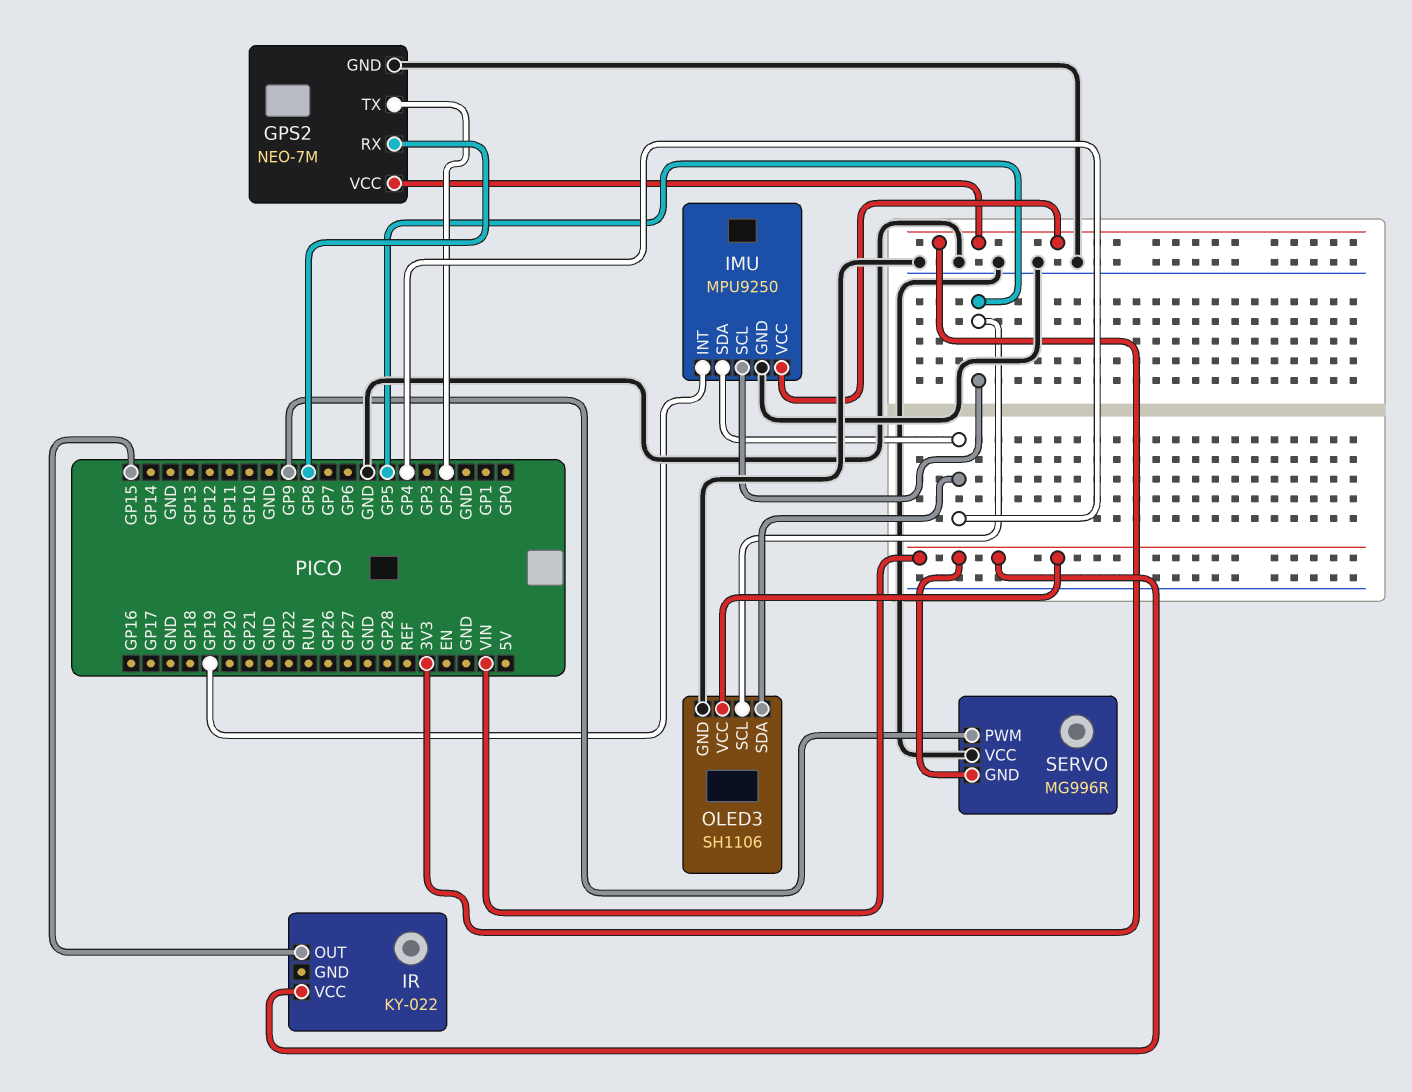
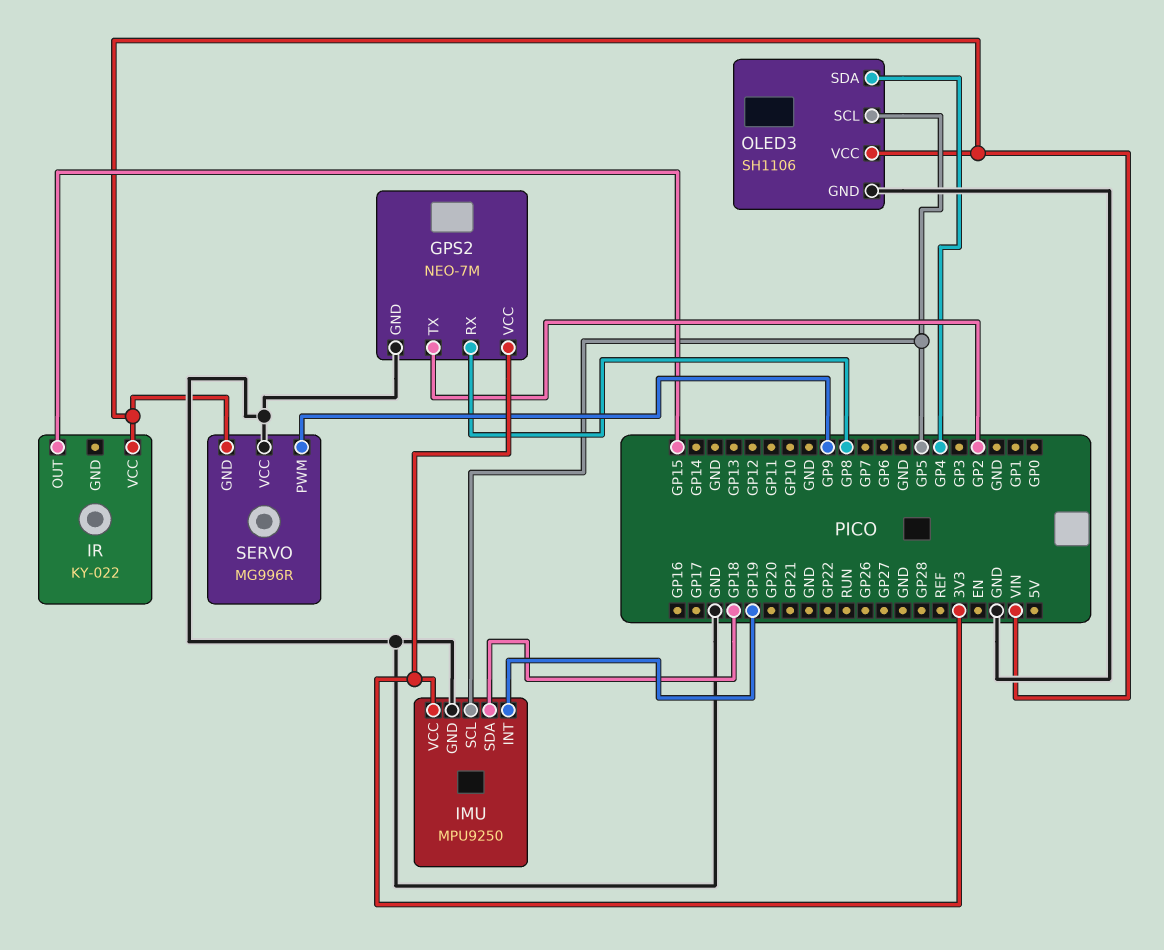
IMU pin SDA: GP4 -> GP18

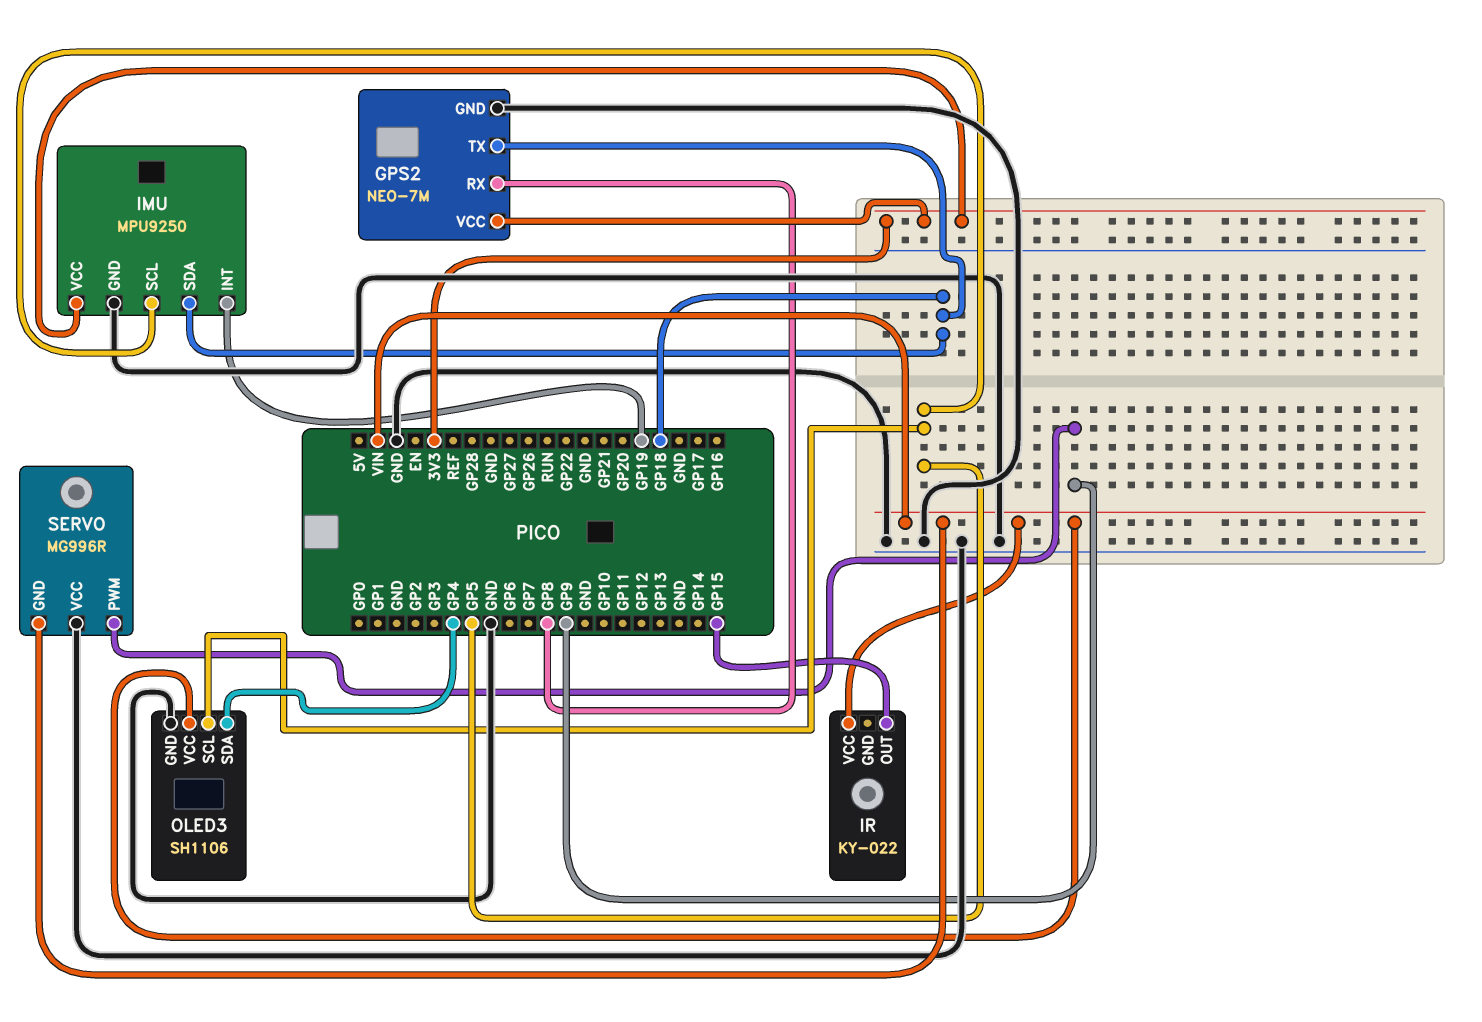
GPS2 pin TX: GP2 -> GP18

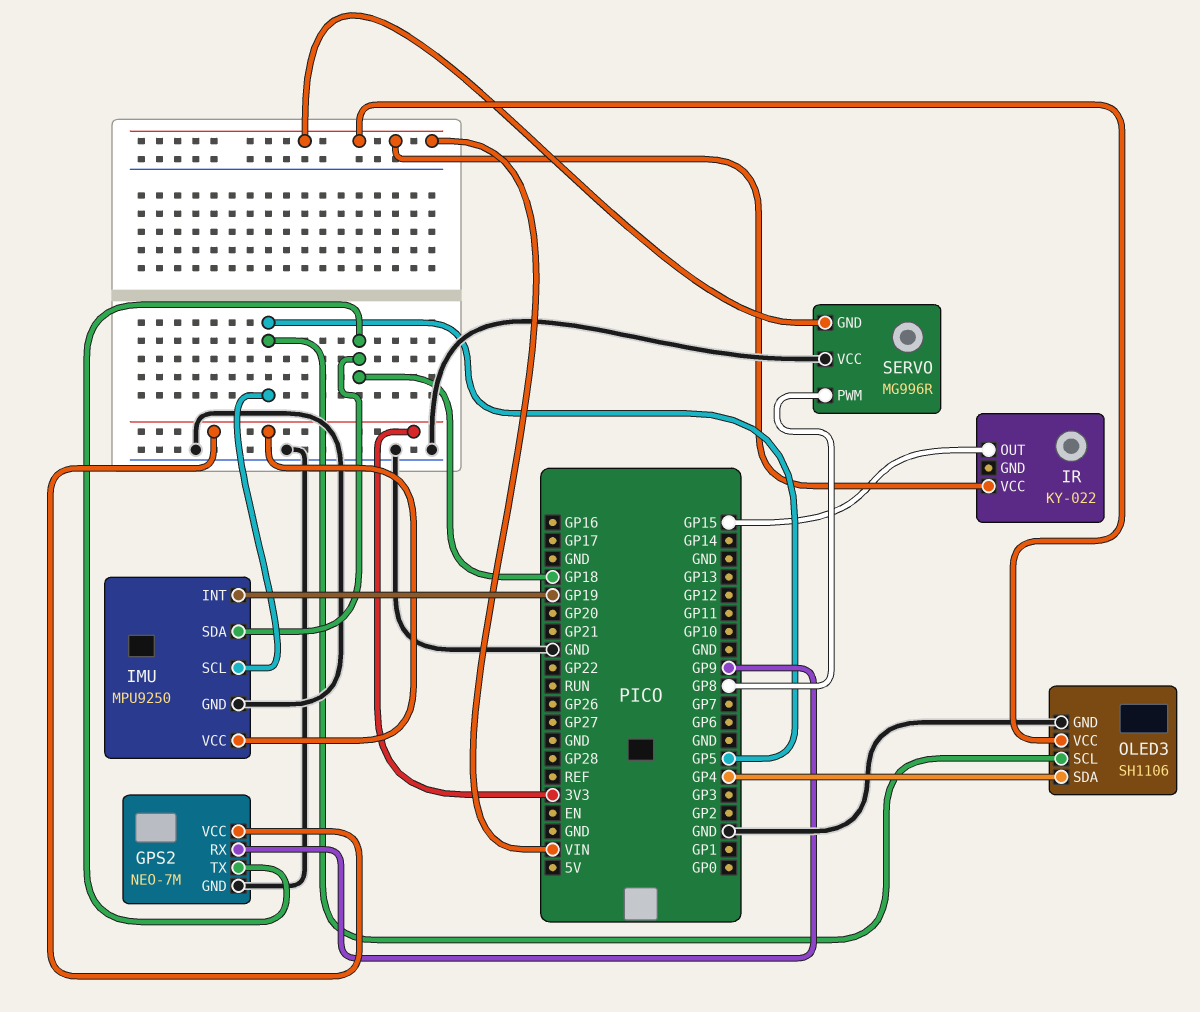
GPS2 pin RX: GP8 -> GP9
SERVO pin PWM: GP9 -> GP8

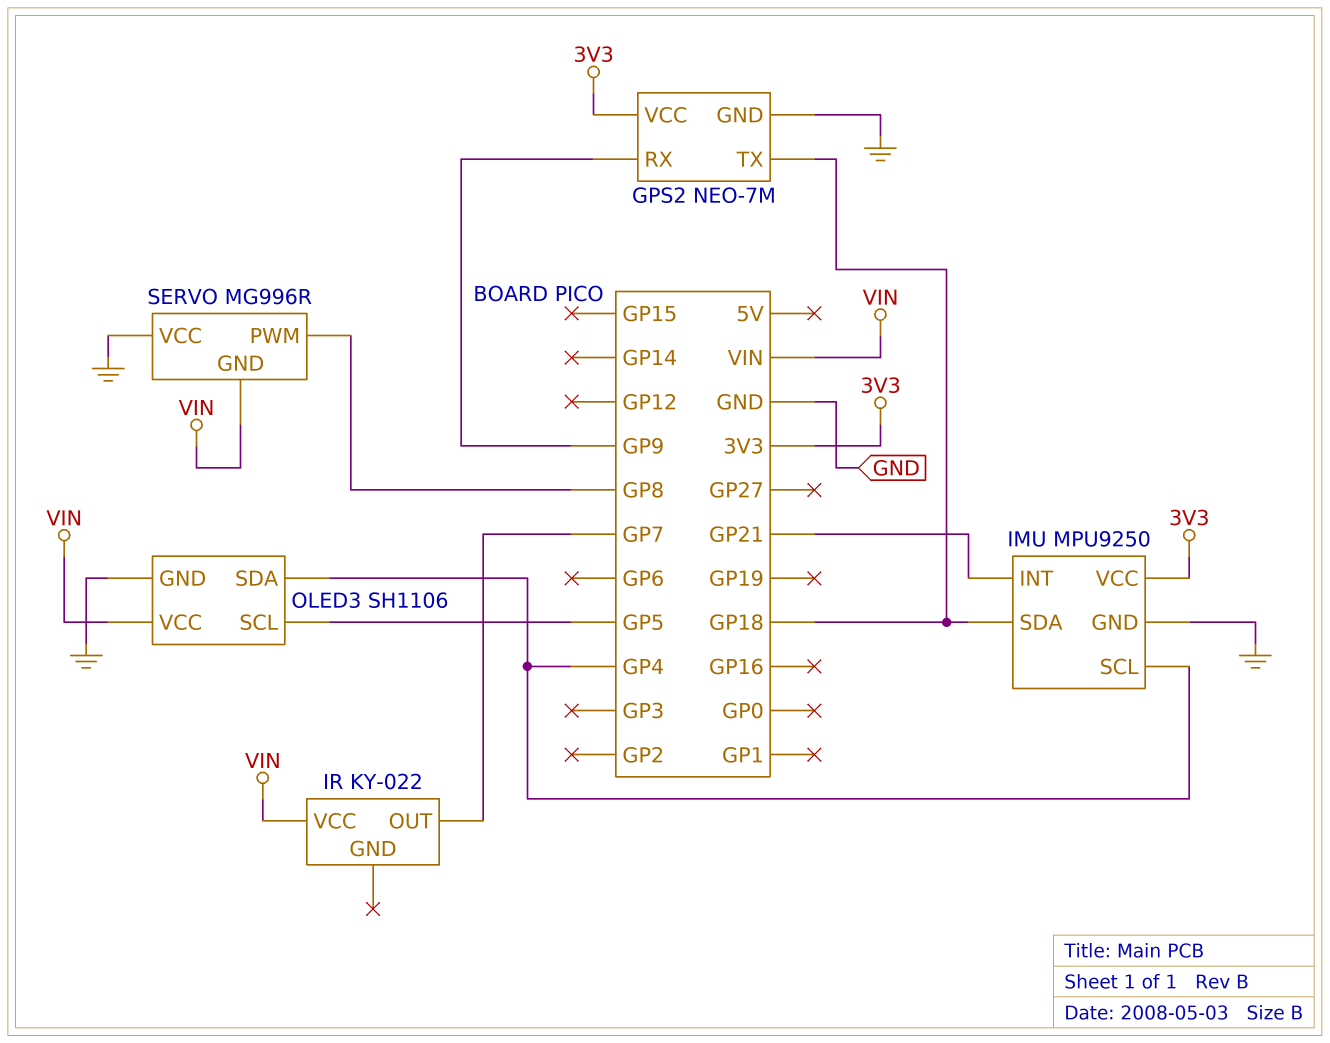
IMU pin INT: GP19 -> GP21
IMU pin SCL: GP5 -> GP4
IR pin OUT: GP15 -> GP7

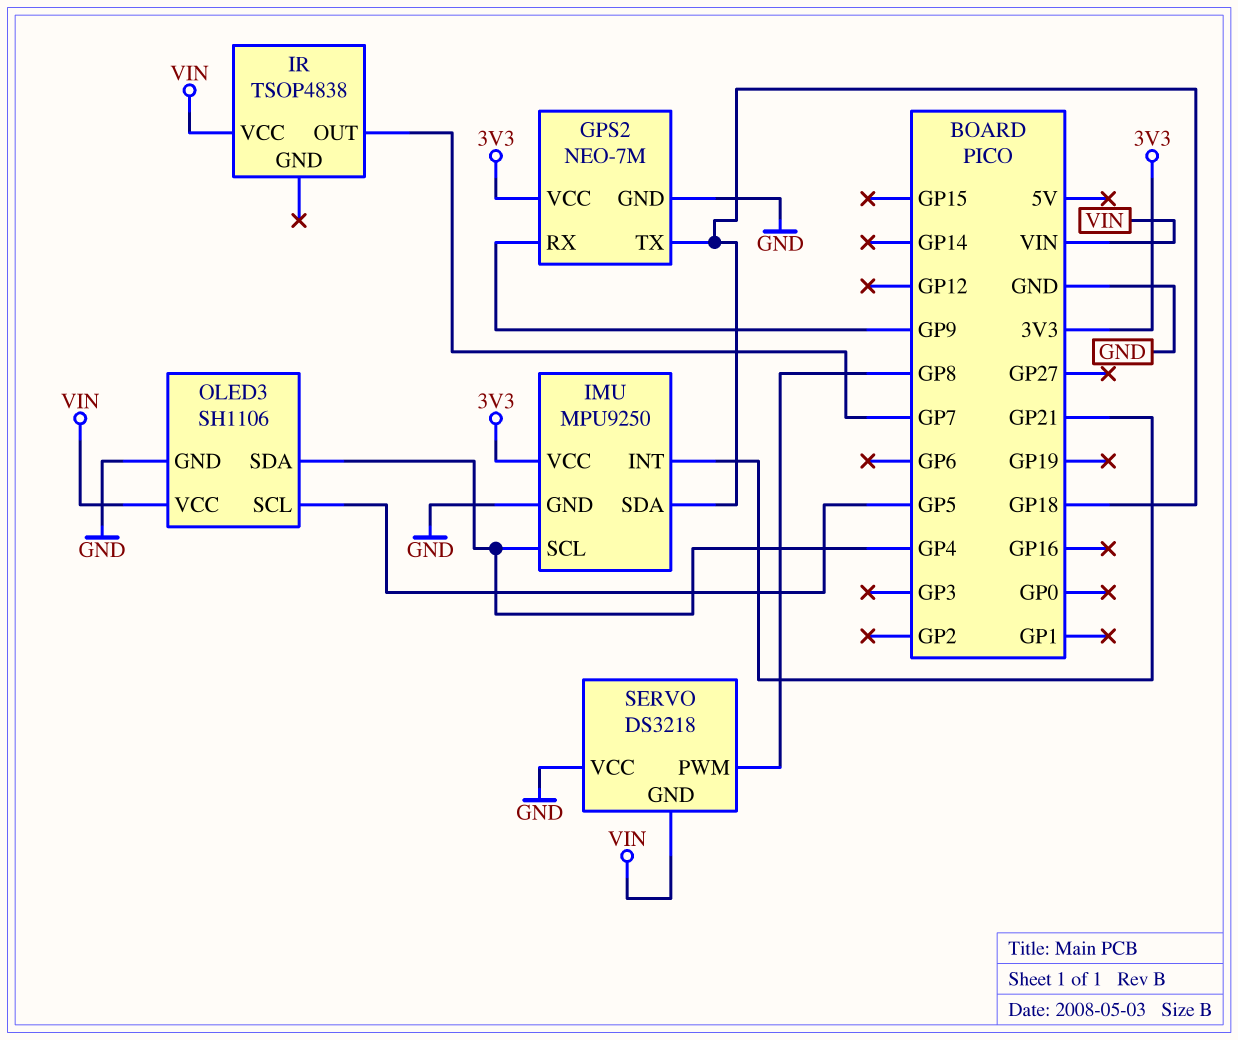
IR: KY-022 -> TSOP4838
SERVO: MG996R -> DS3218

